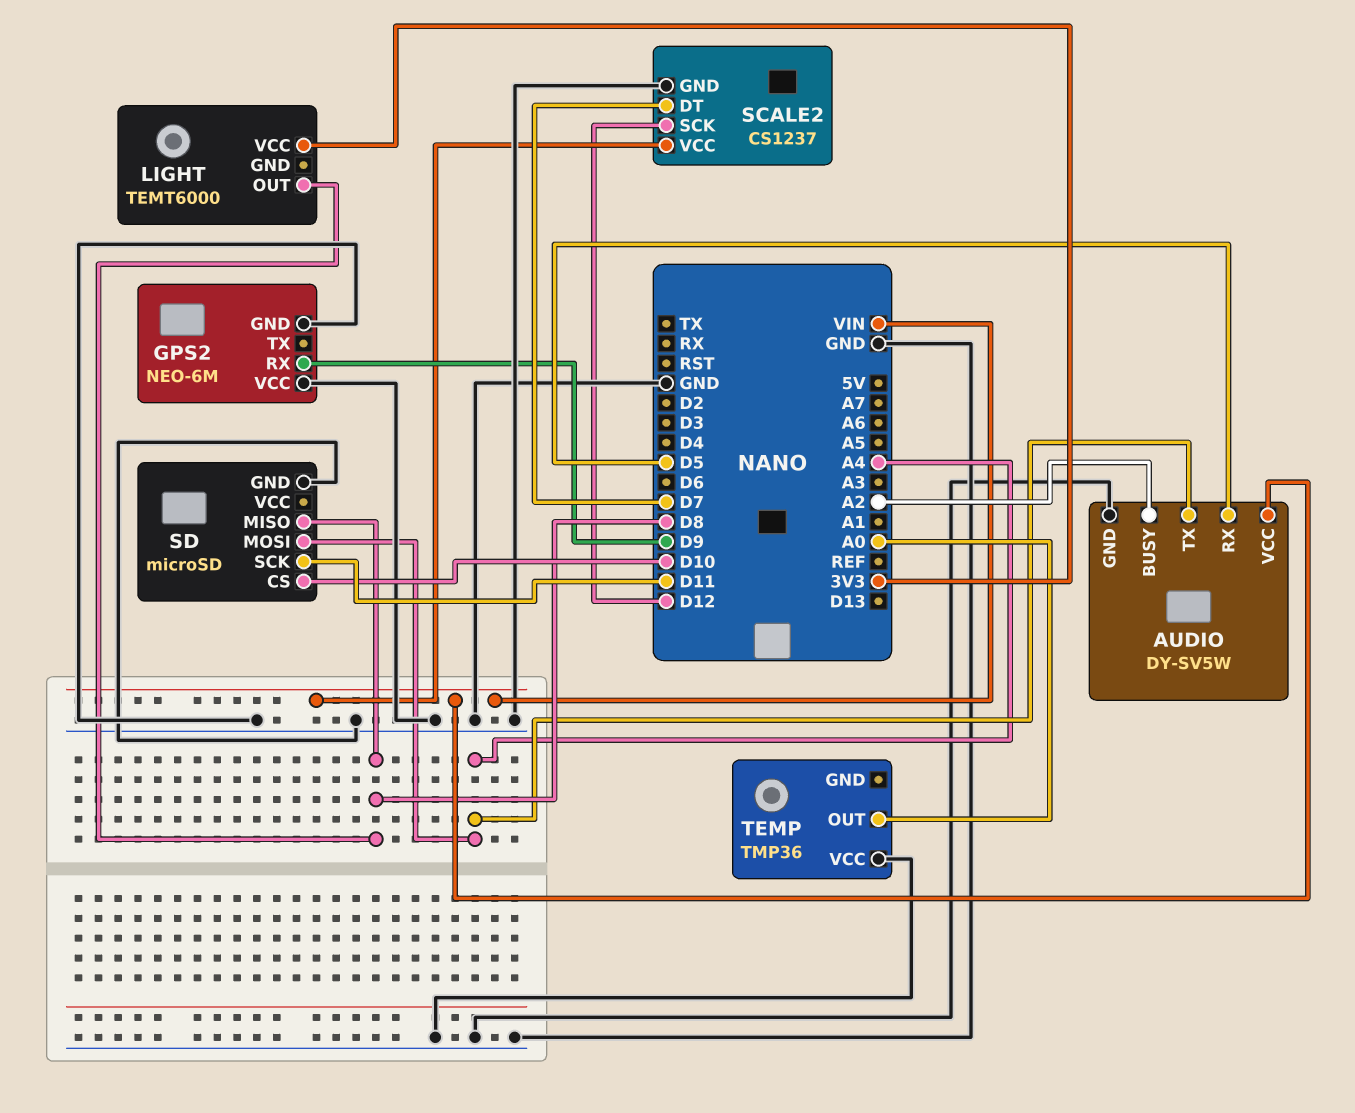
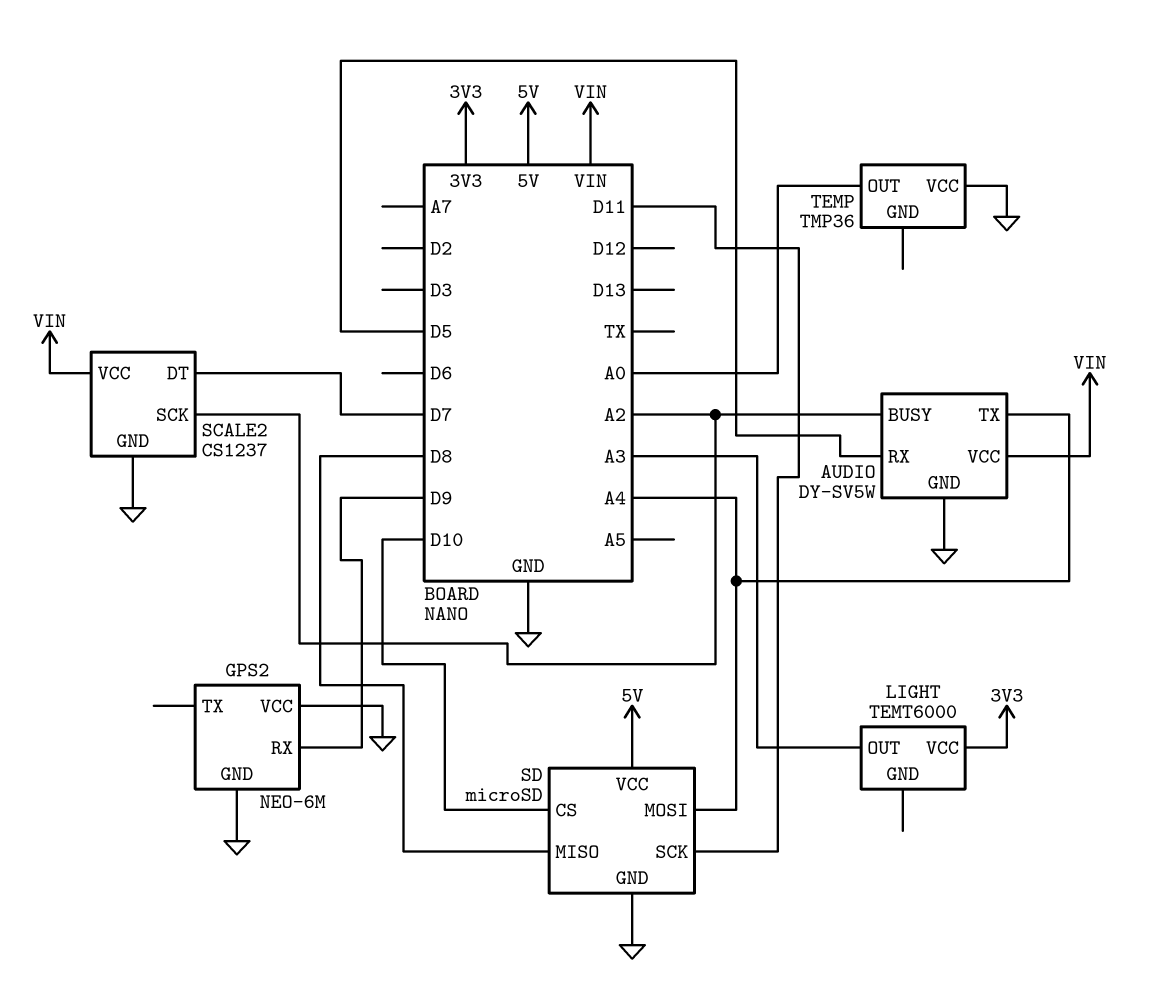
LIGHT pin OUT: D8 -> A3
SCALE2 pin SCK: D12 -> A2
SD pin VCC: none -> 5V

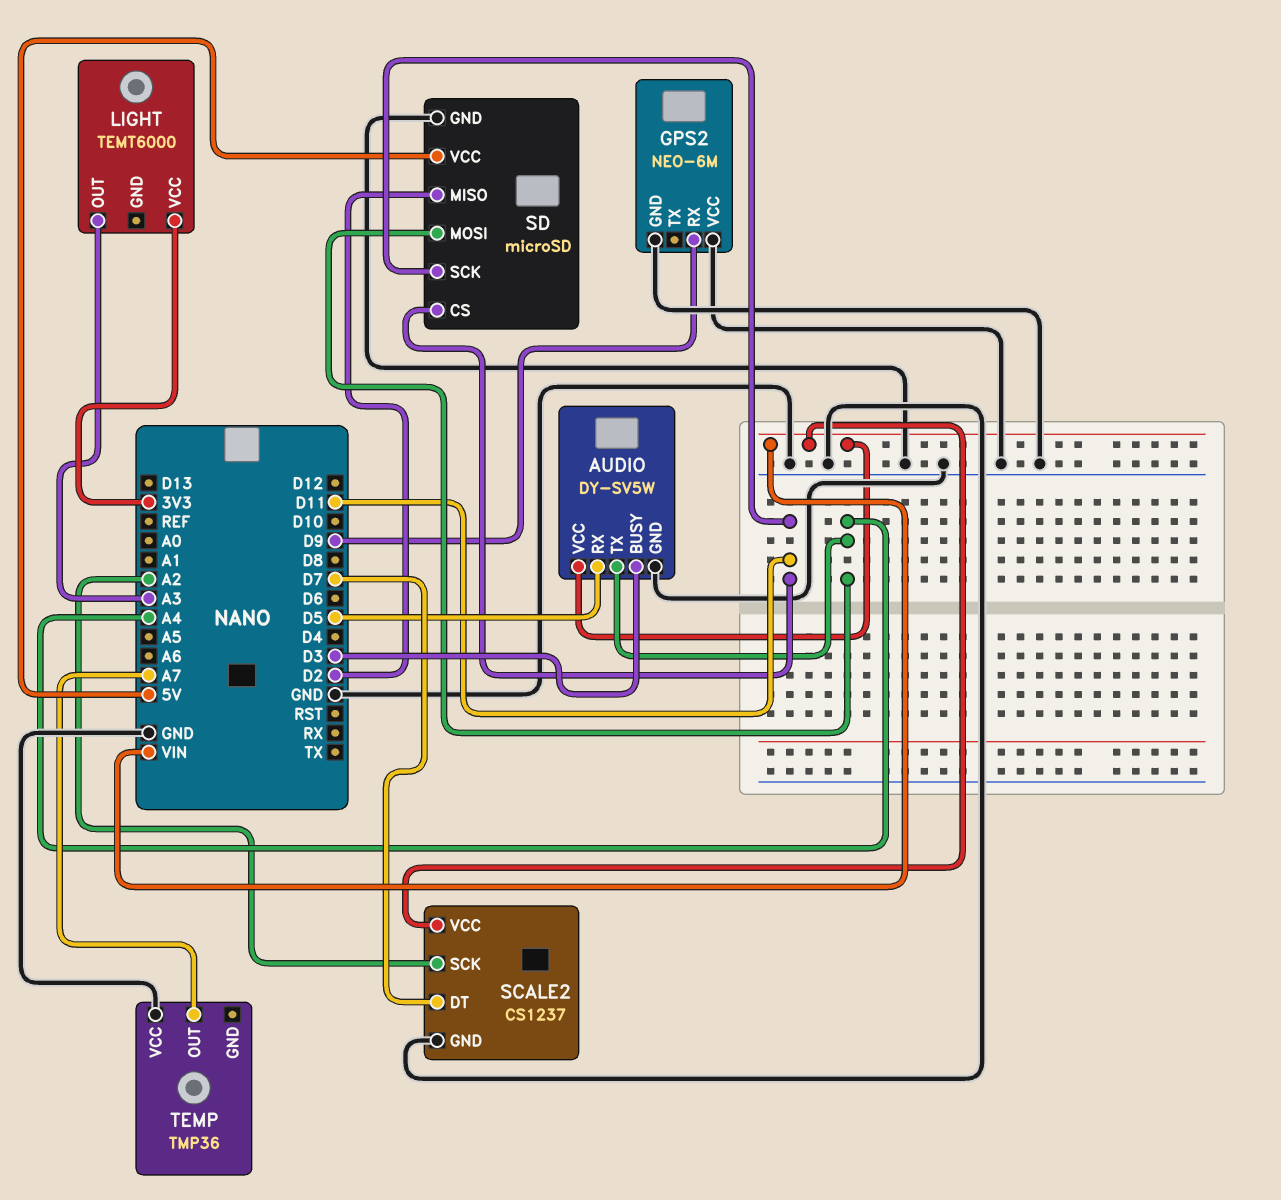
AUDIO pin BUSY: A2 -> D3
SD pin CS: D10 -> D11
SD pin MISO: D8 -> D2
TEMP pin OUT: A0 -> A7

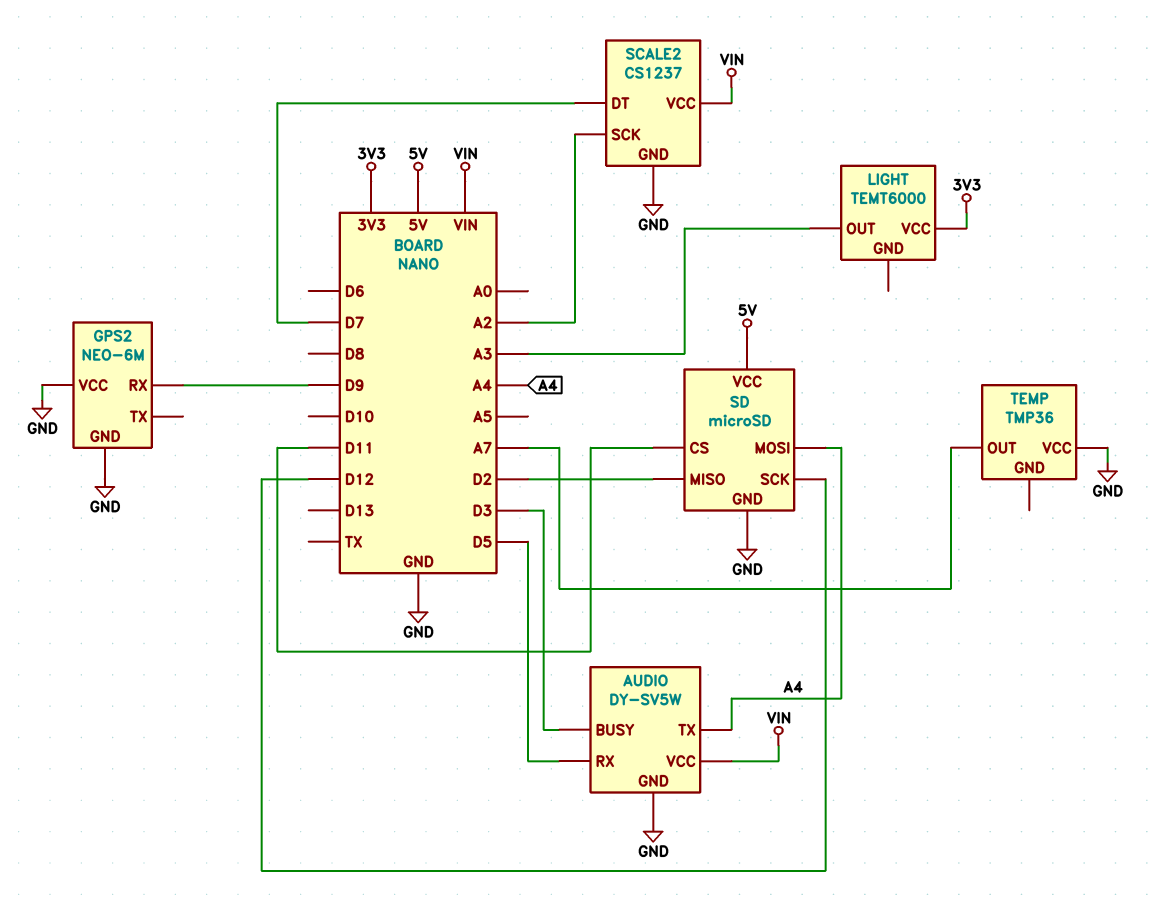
SD pin SCK: D11 -> D12

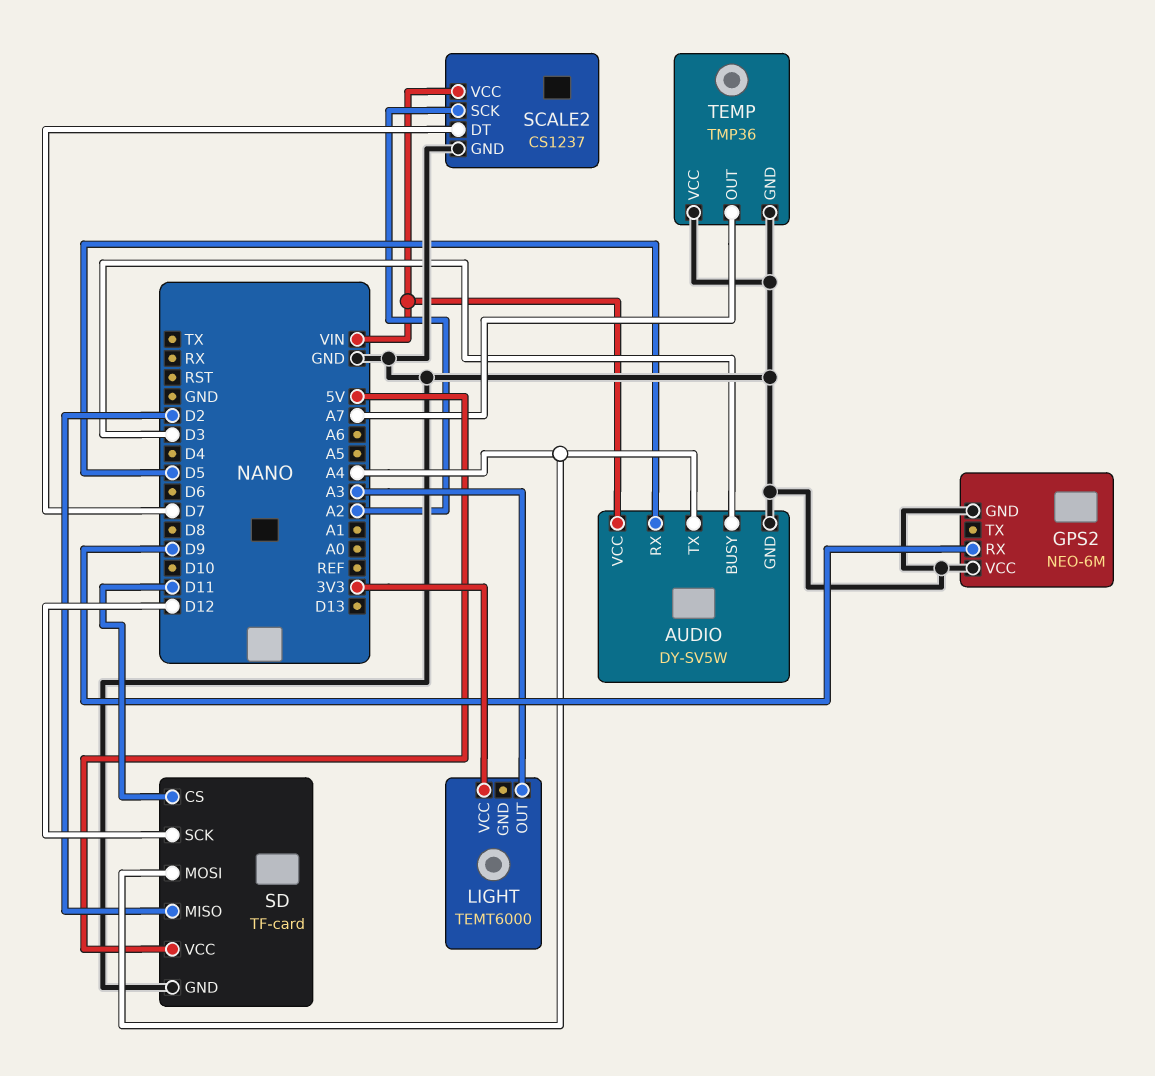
SD: microSD -> TF-card
TEMP pin GND: none -> GND

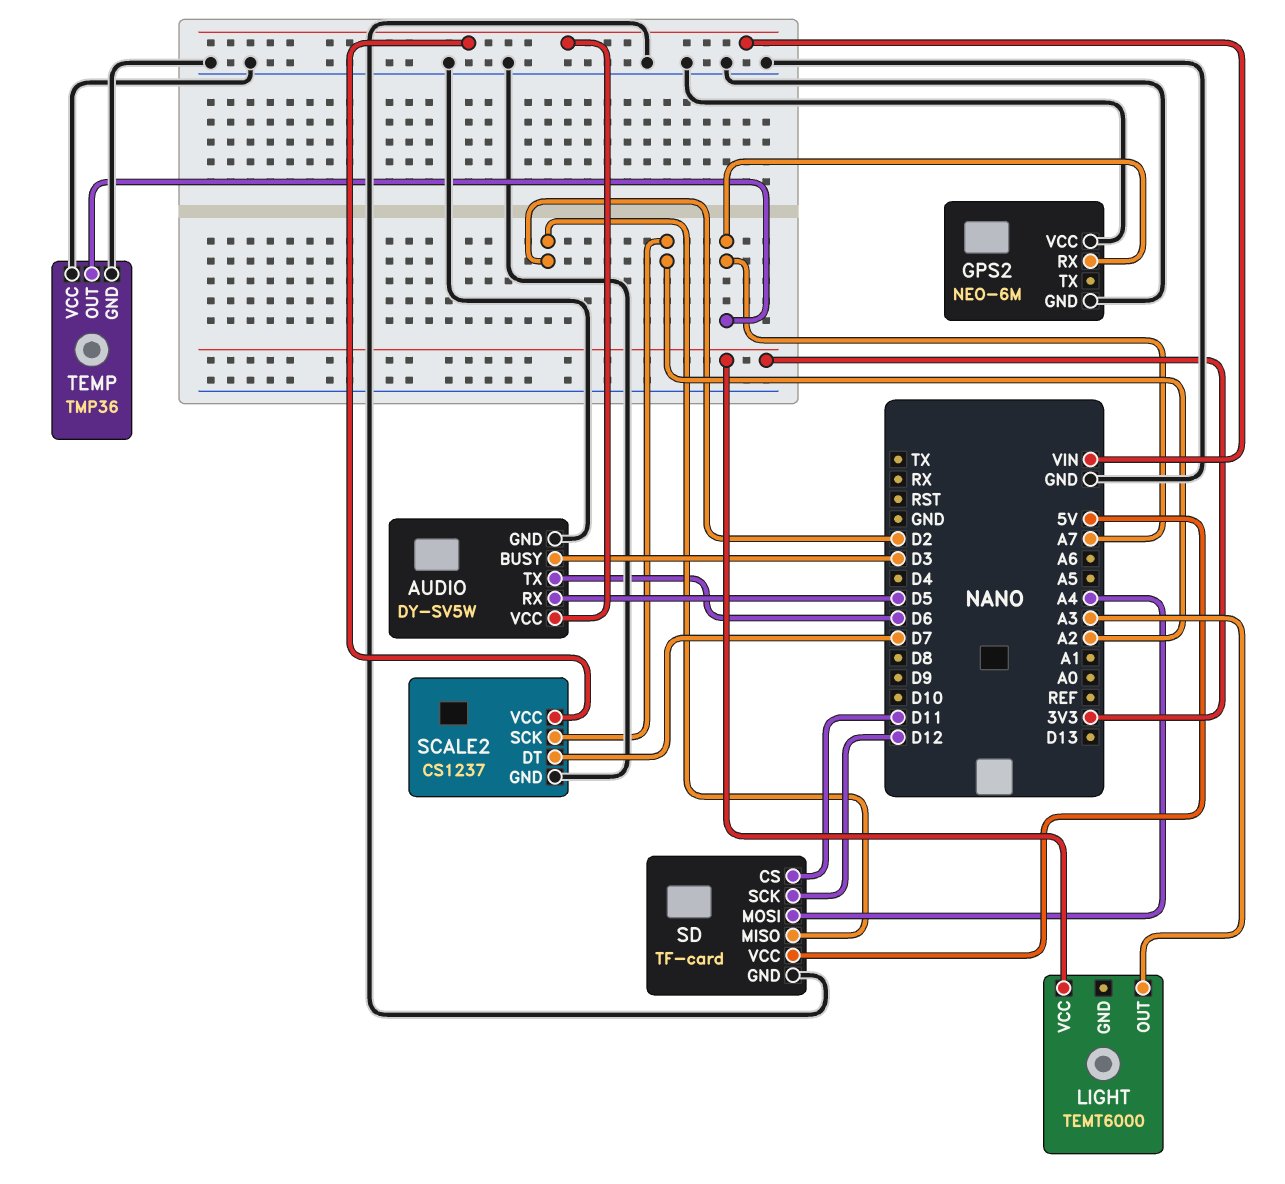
AUDIO pin TX: A4 -> D6
GPS2 pin RX: D9 -> A7

